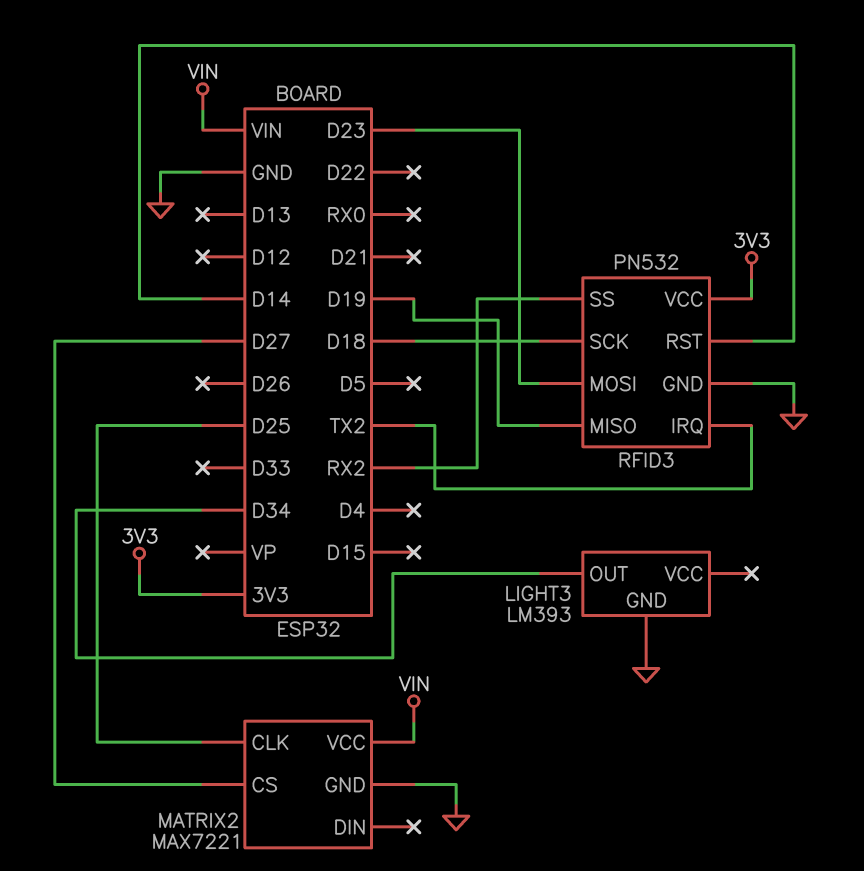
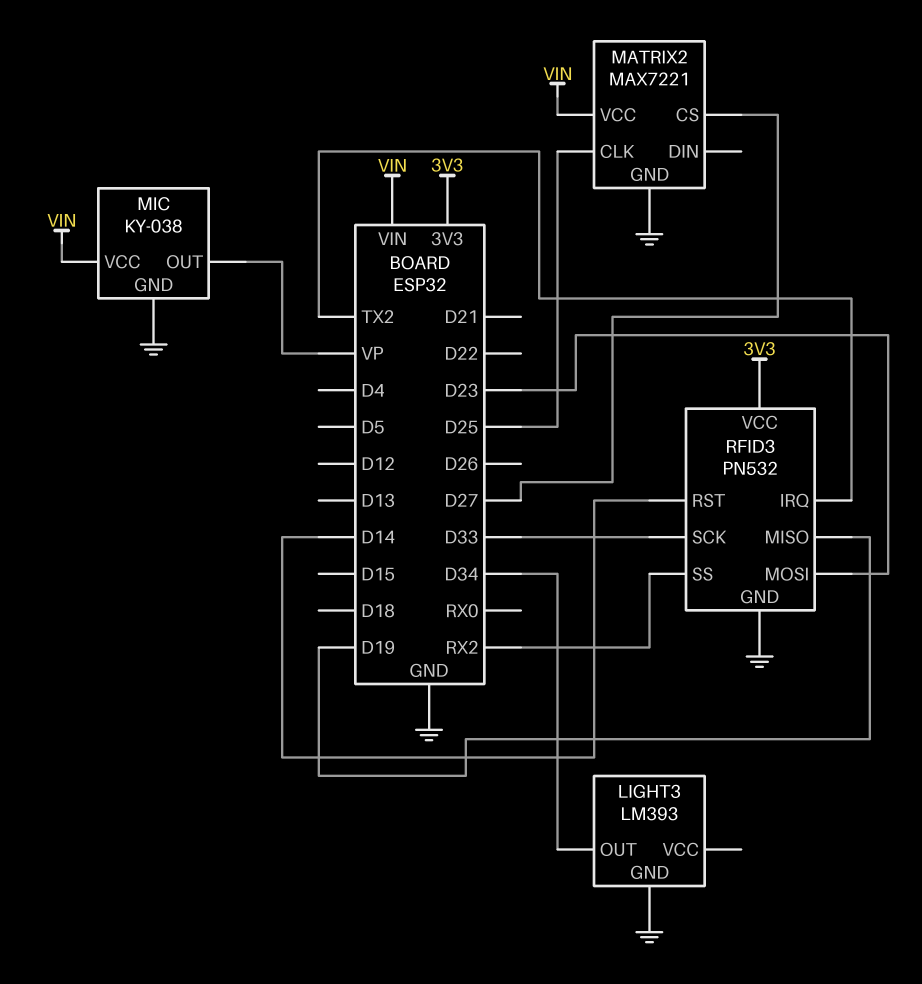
MIC: none -> KY-038
MIC pin GND: none -> GND
MIC pin OUT: none -> VP
MIC pin VCC: none -> VIN
RFID3 pin SCK: D18 -> D33

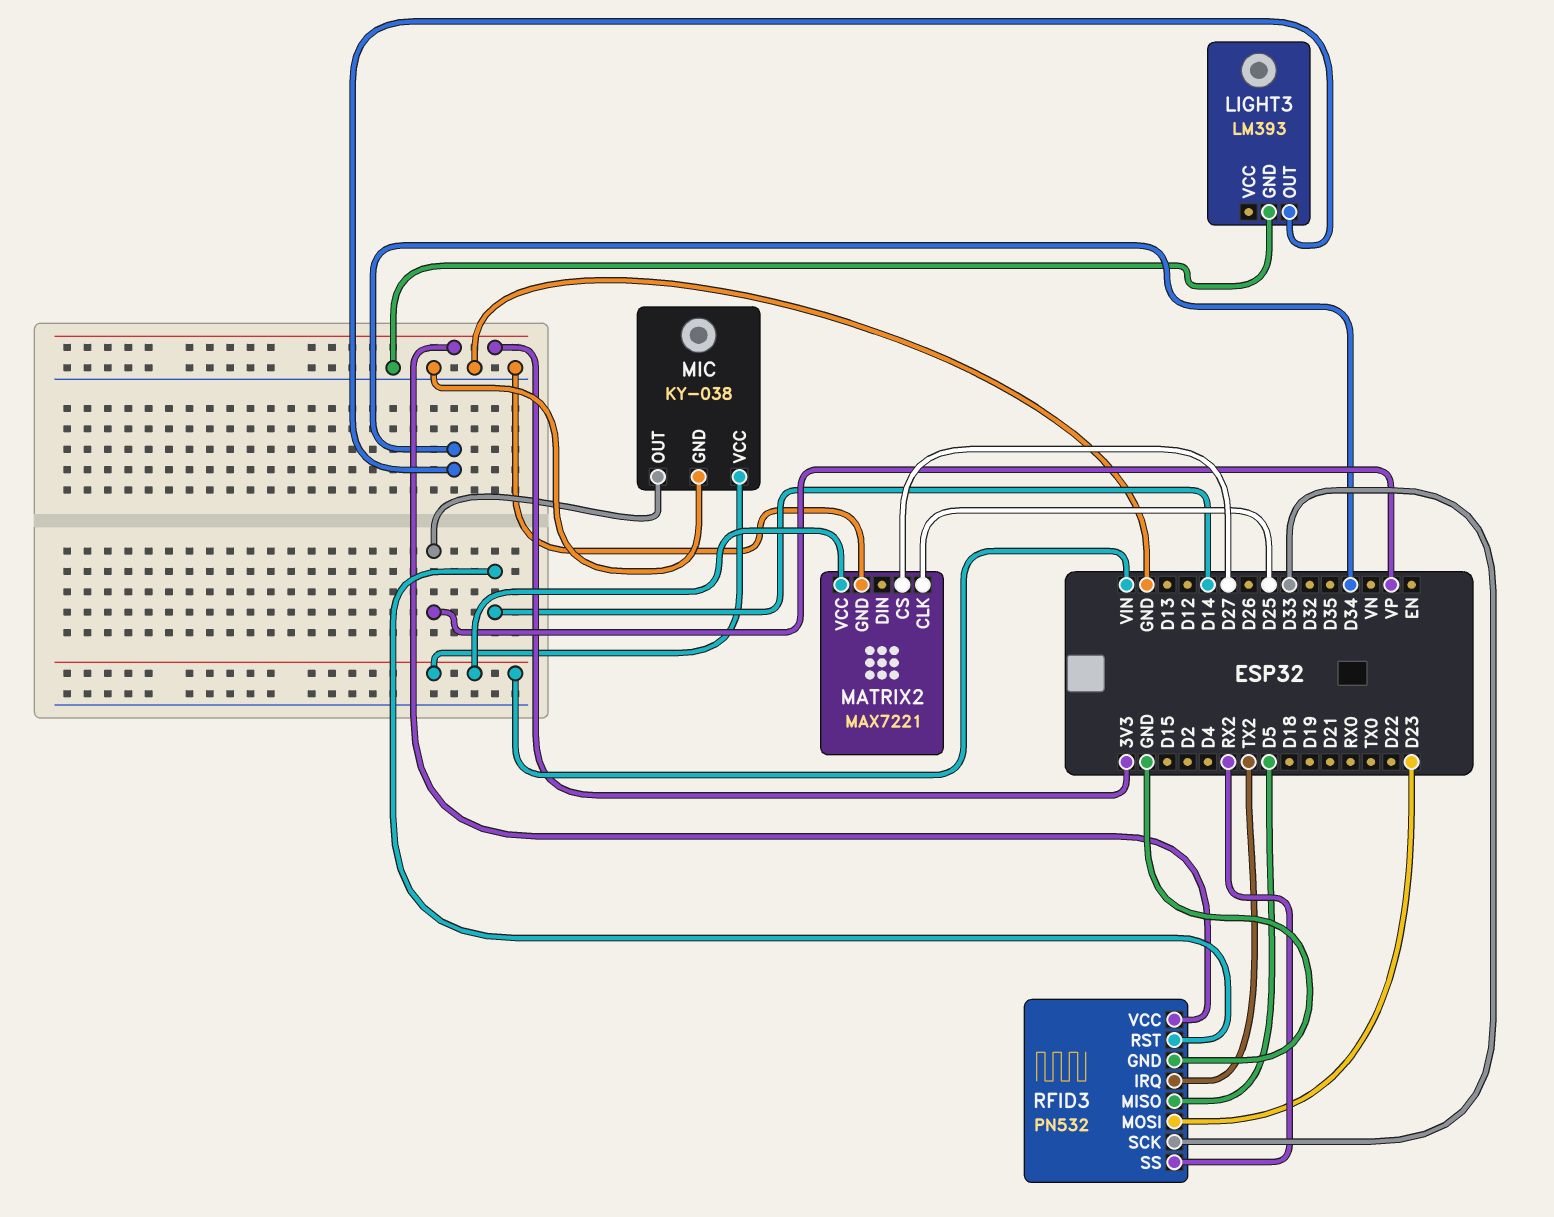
RFID3 pin MISO: D19 -> D5

